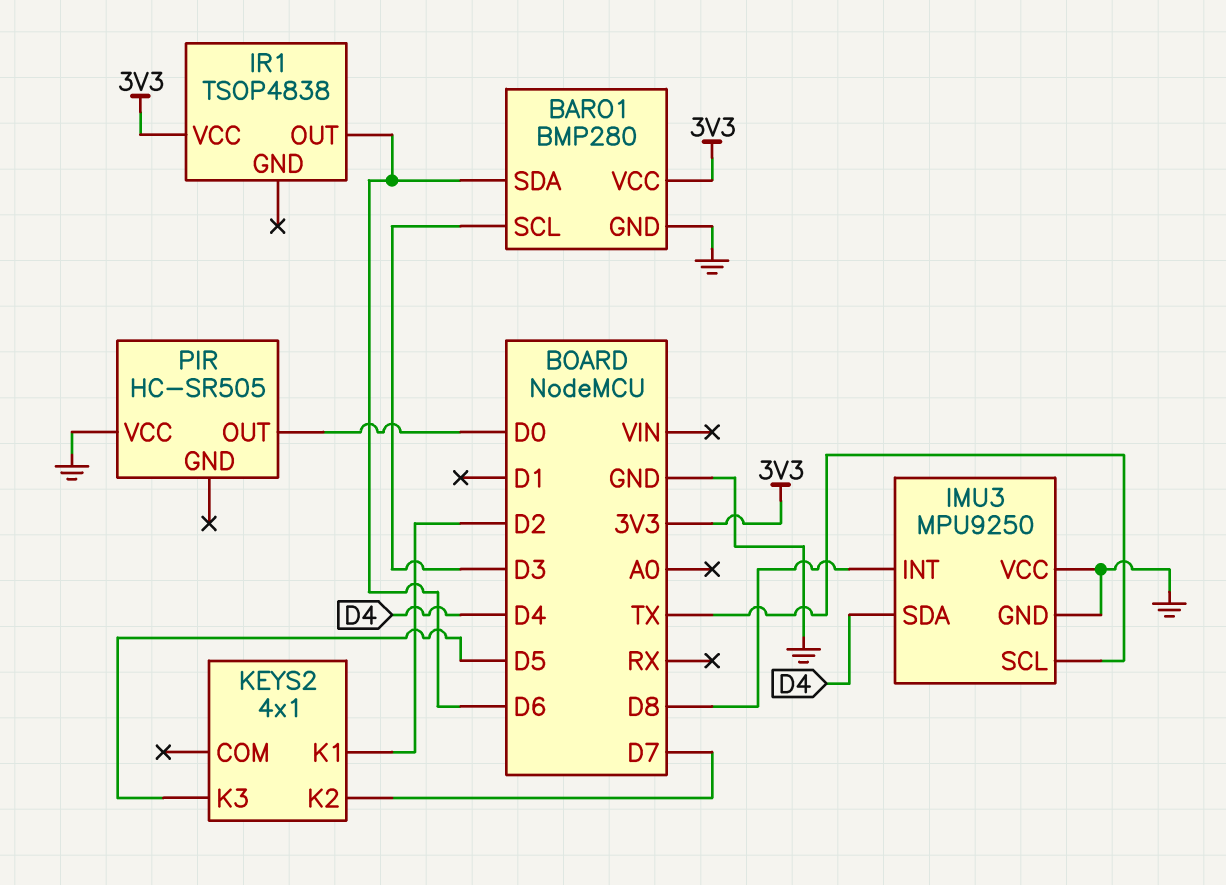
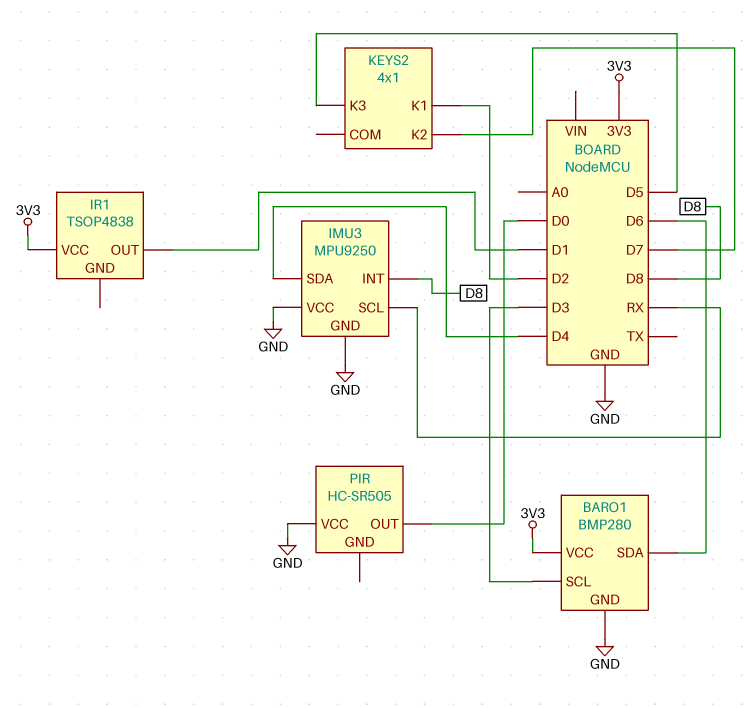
IMU3 pin SCL: TX -> RX
IR1 pin OUT: D6 -> D1

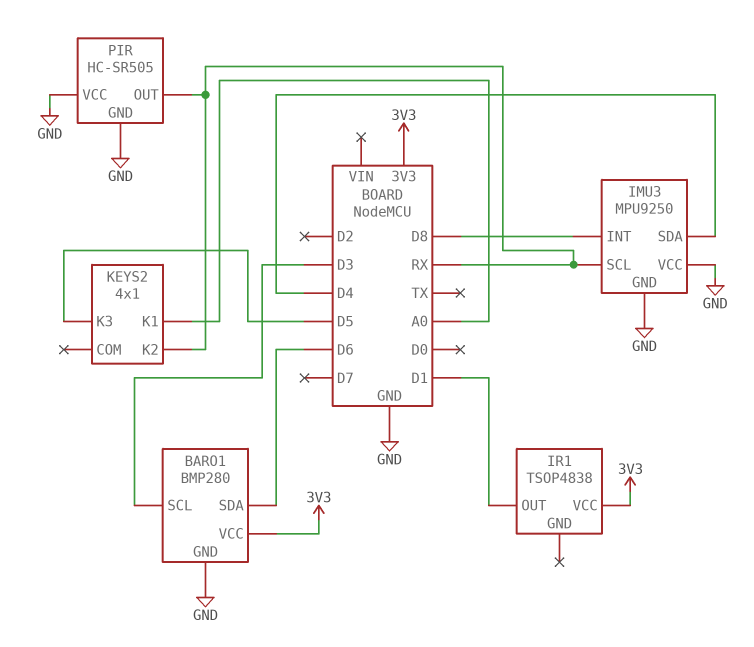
KEYS2 pin K1: D2 -> A0
KEYS2 pin K2: D7 -> RX
PIR pin GND: none -> GND
PIR pin OUT: D0 -> RX

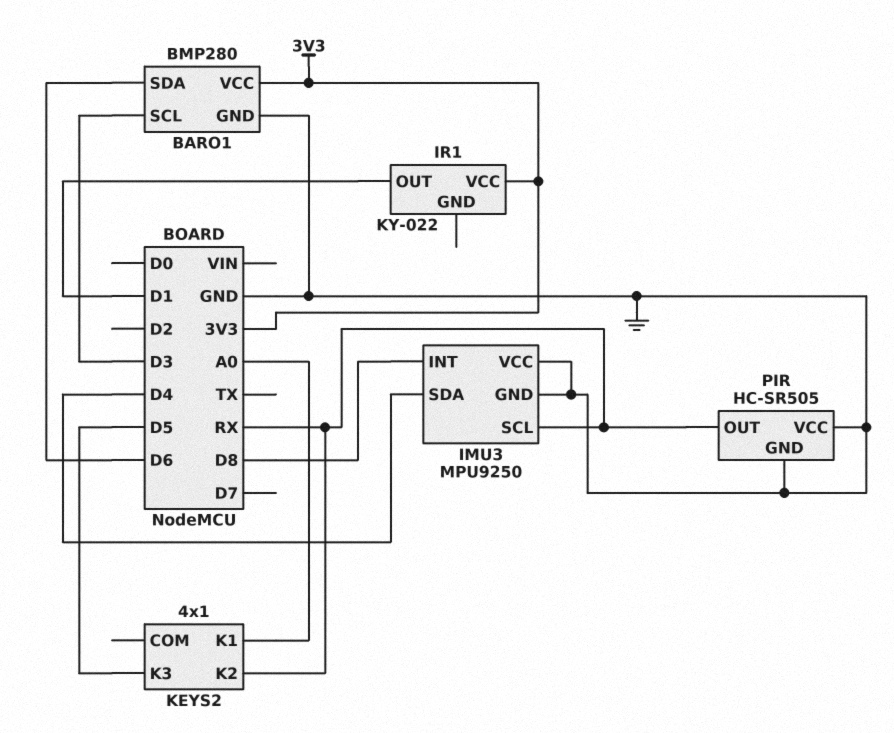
IR1: TSOP4838 -> KY-022

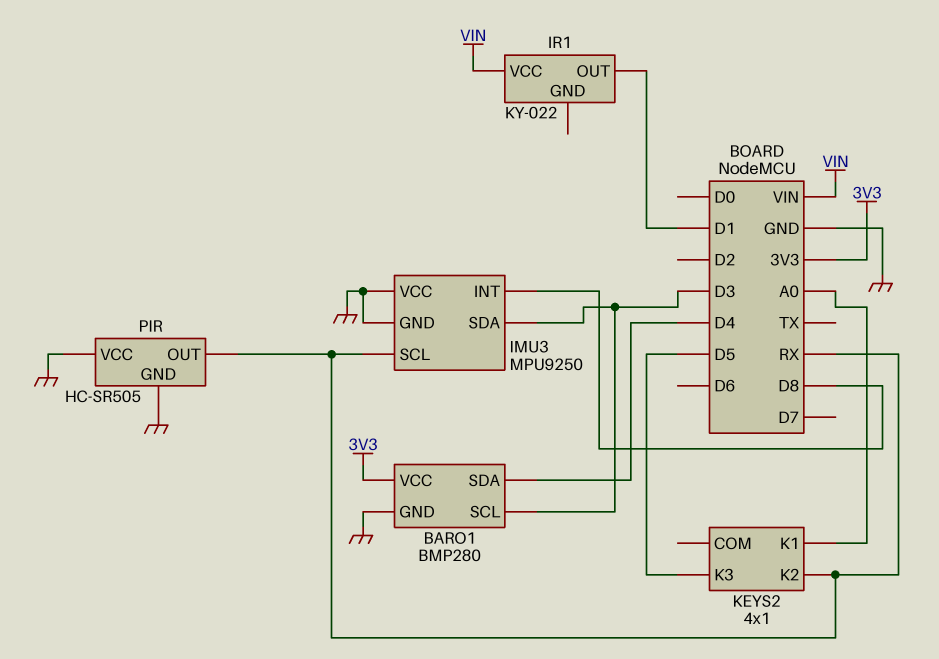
BARO1 pin SDA: D6 -> D4
IMU3 pin SDA: D4 -> D3
IR1 pin VCC: 3V3 -> VIN

